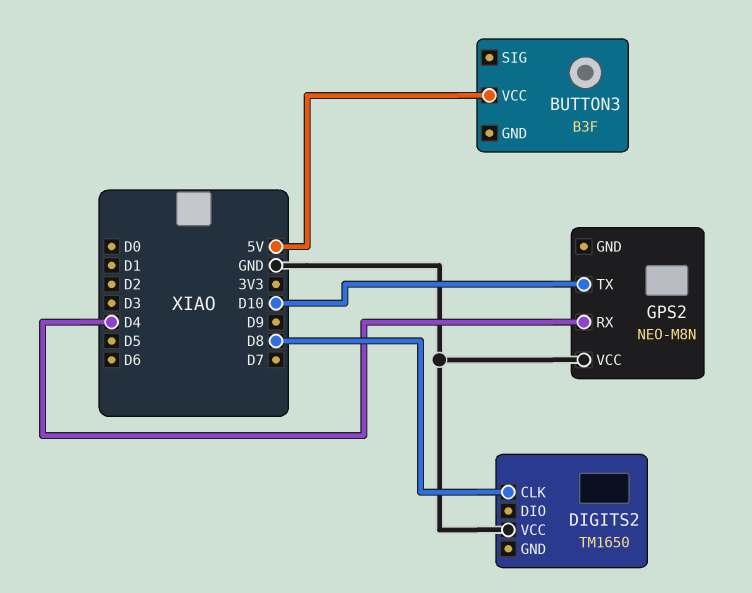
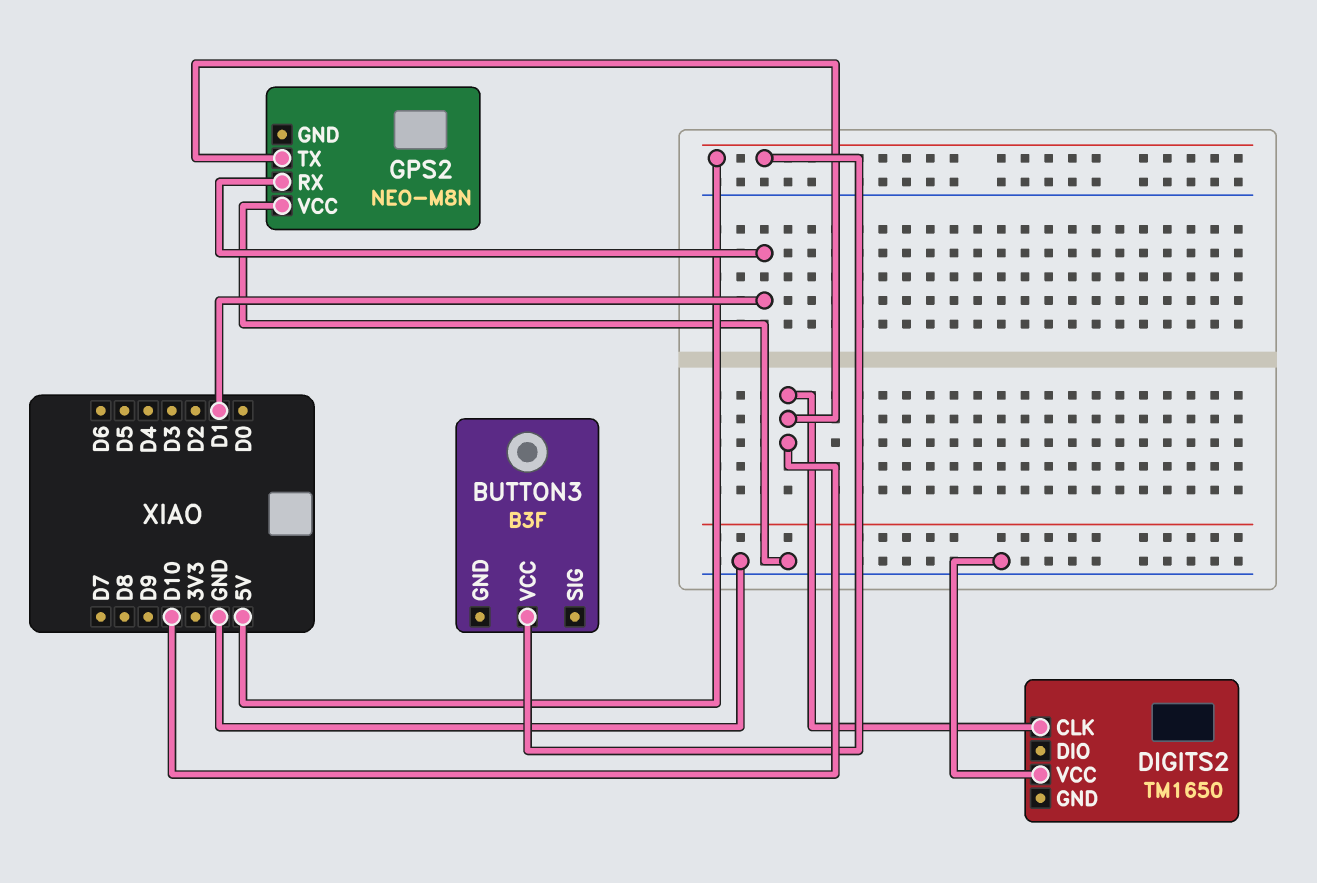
DIGITS2 pin CLK: D8 -> D10
GPS2 pin RX: D4 -> D1

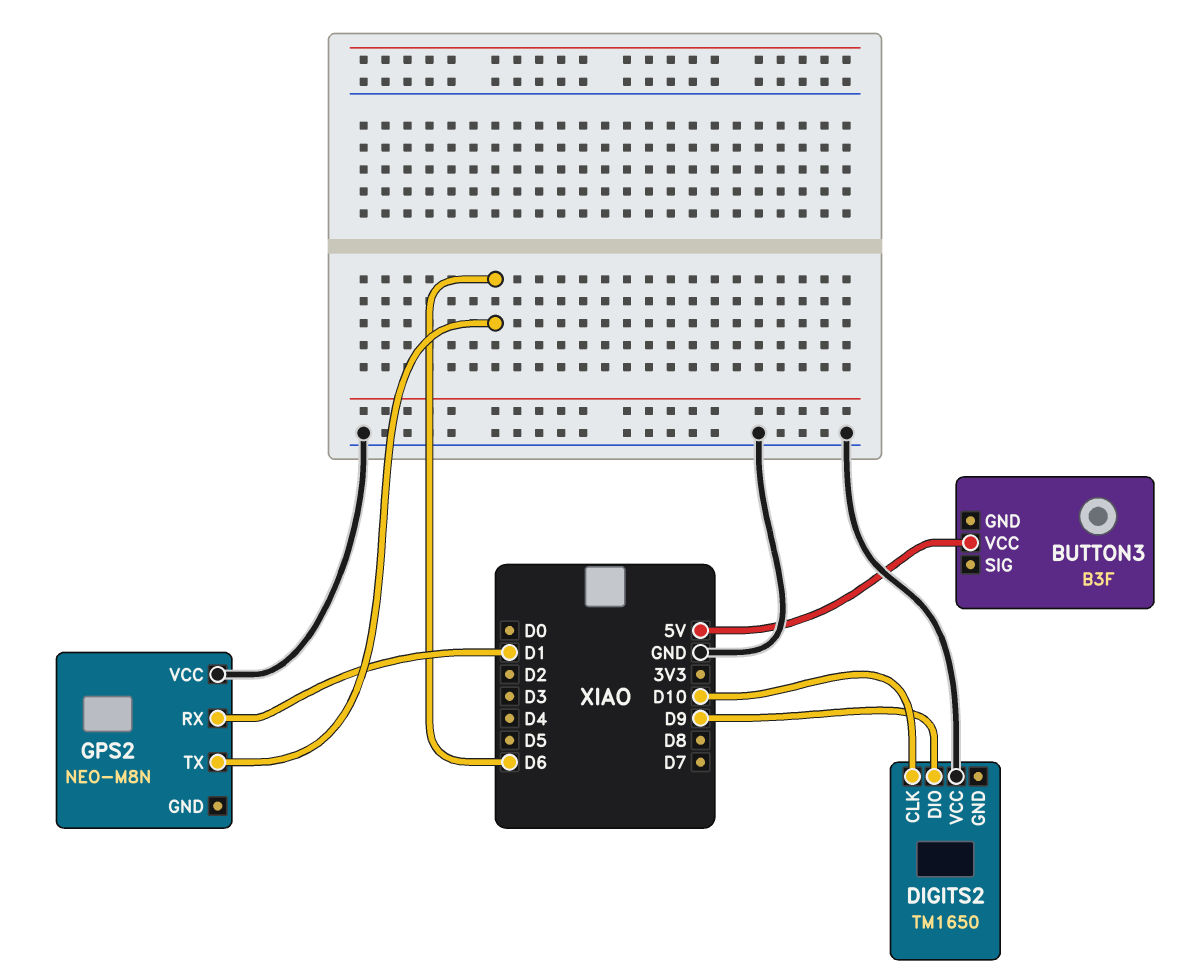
DIGITS2 pin DIO: none -> D9
GPS2 pin TX: D10 -> D6

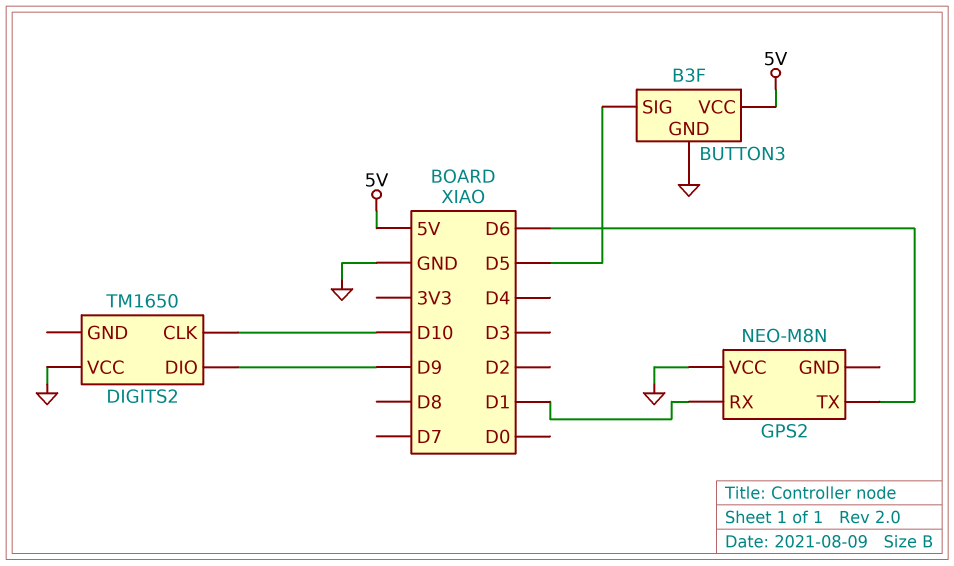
BUTTON3 pin GND: none -> GND
BUTTON3 pin SIG: none -> D5

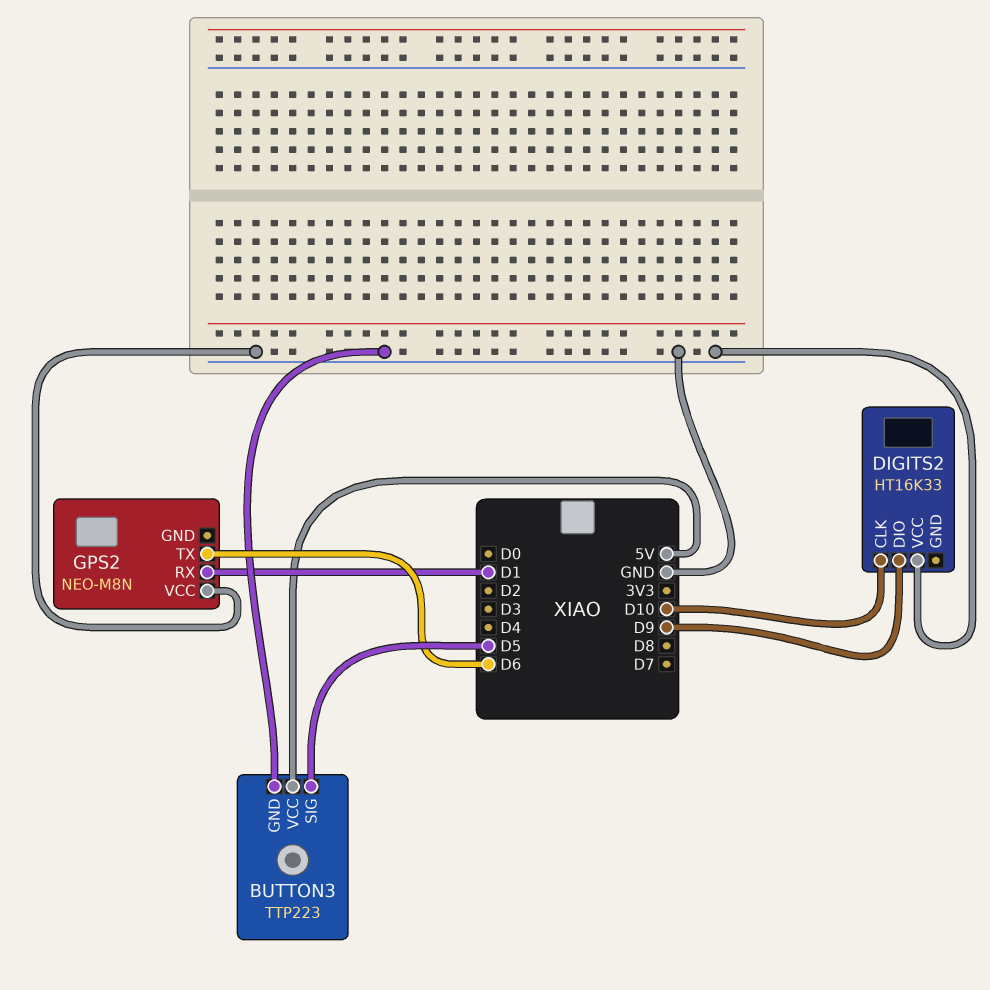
BUTTON3: B3F -> TTP223
DIGITS2: TM1650 -> HT16K33

